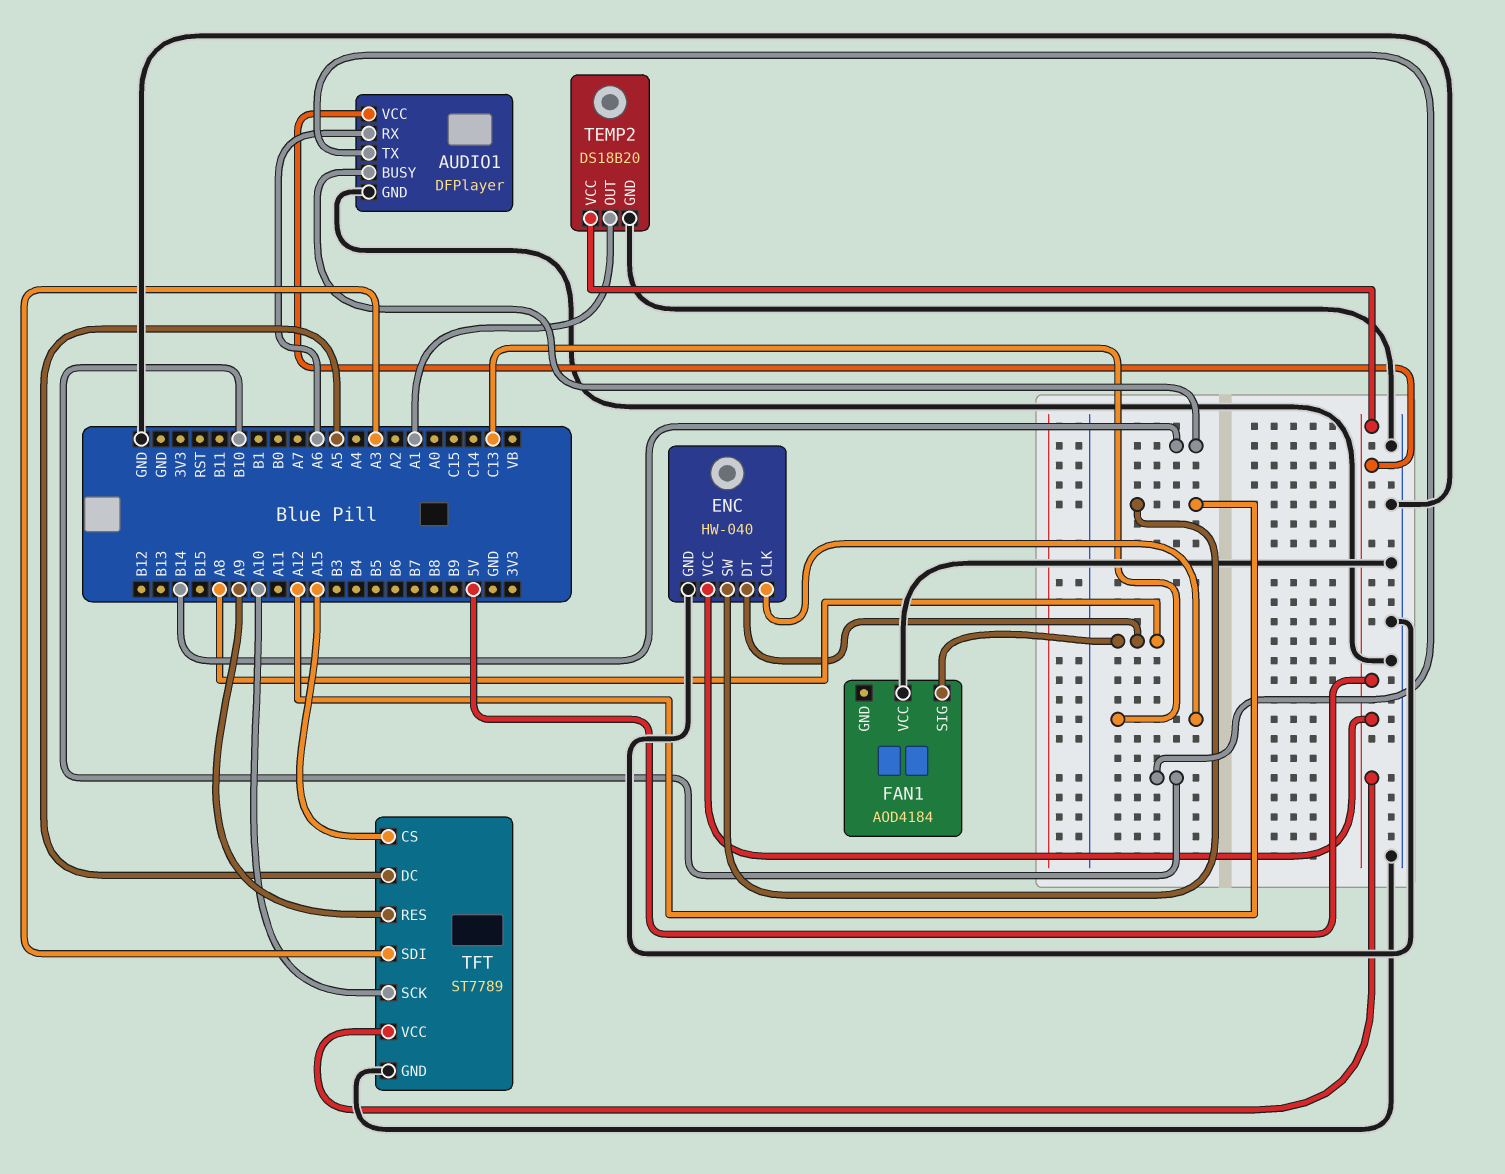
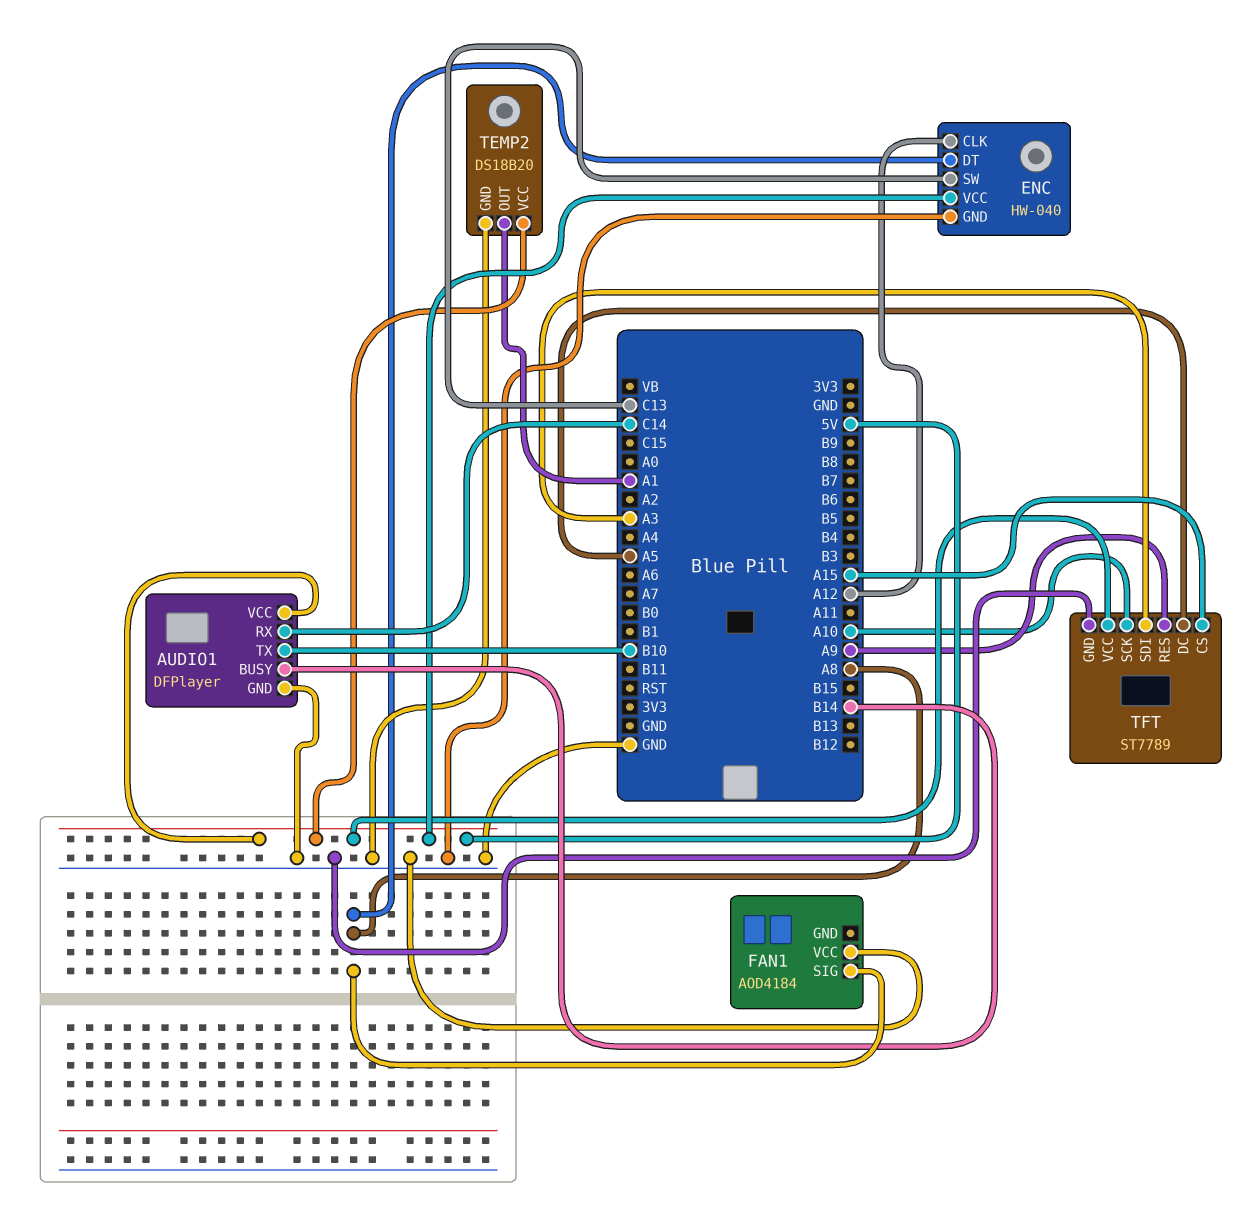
AUDIO1 pin RX: A6 -> C14
ENC pin CLK: C13 -> A12
ENC pin SW: A12 -> C13

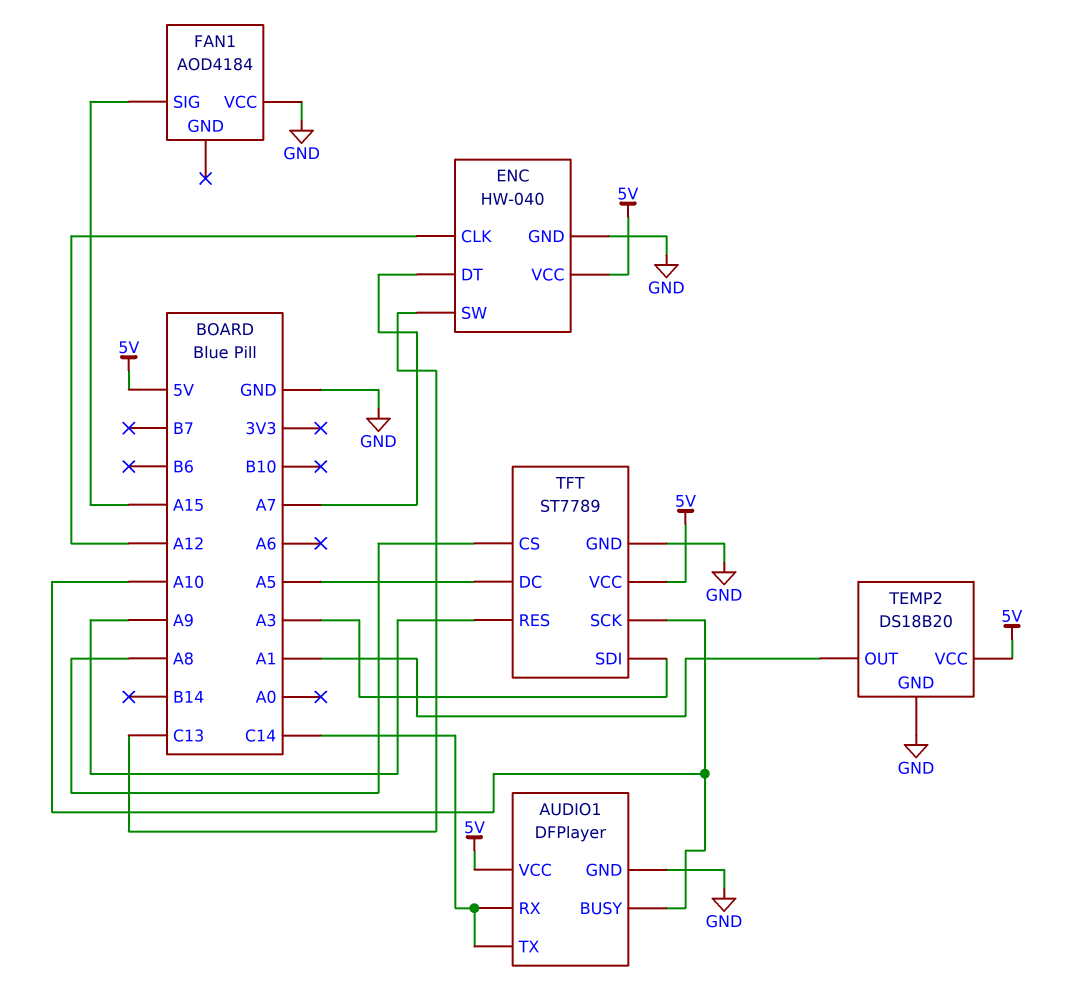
AUDIO1 pin BUSY: B14 -> A10
AUDIO1 pin TX: B10 -> C14
ENC pin DT: A8 -> A7
FAN1 pin SIG: A8 -> A15
TFT pin CS: A15 -> A8

